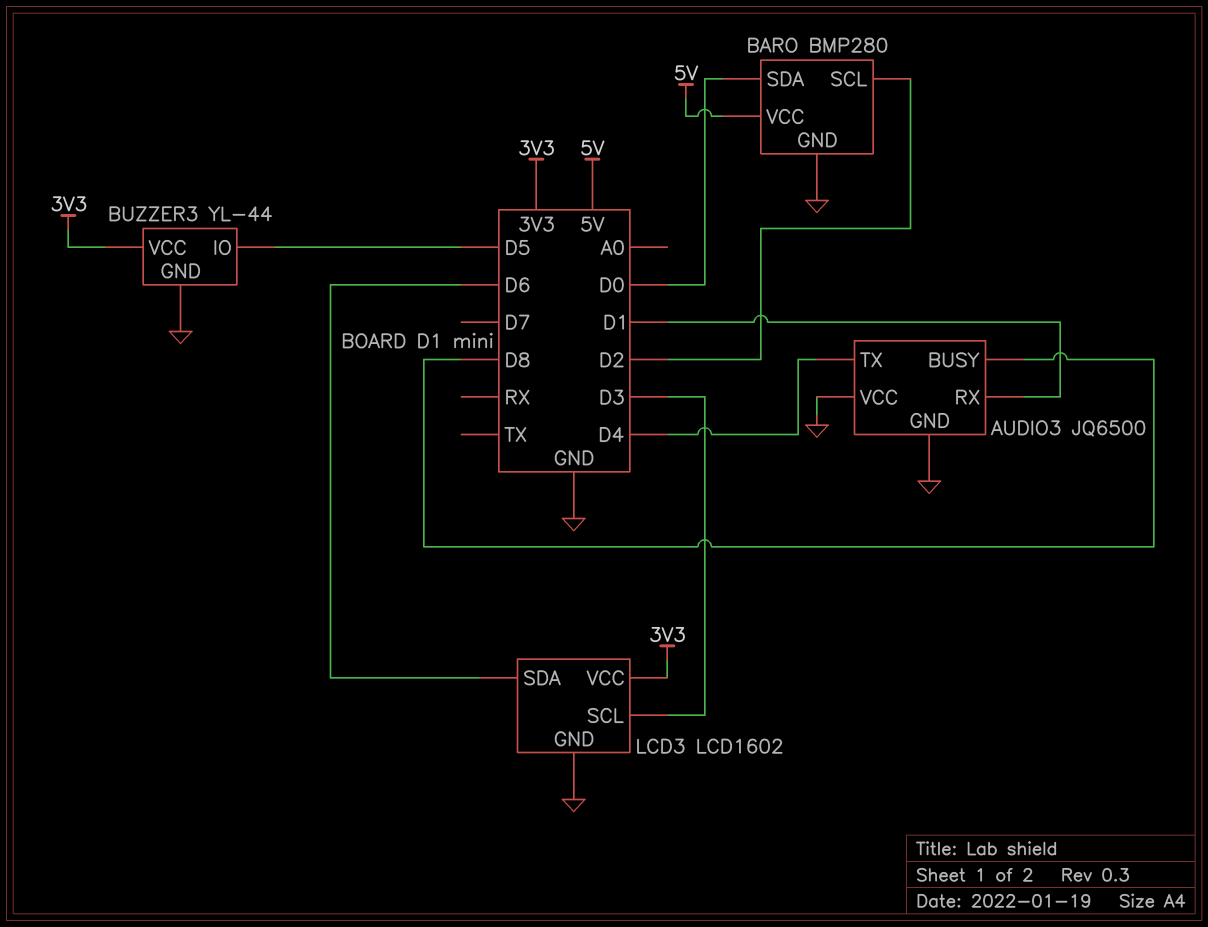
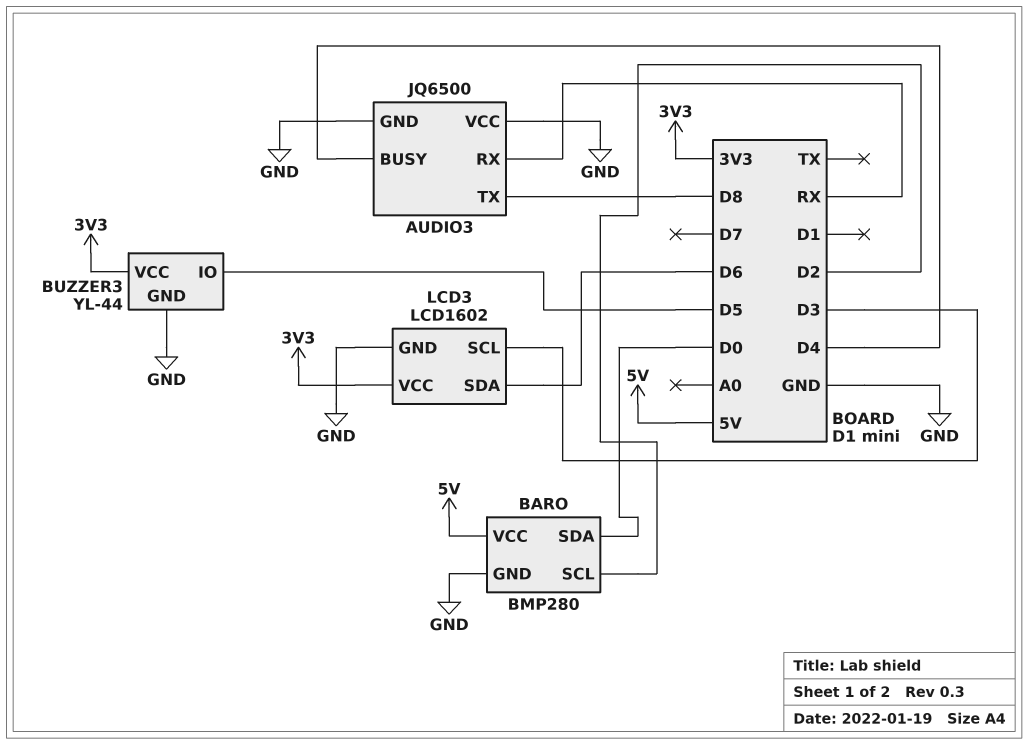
AUDIO3 pin BUSY: D8 -> D4
AUDIO3 pin RX: D1 -> RX
AUDIO3 pin TX: D4 -> D8

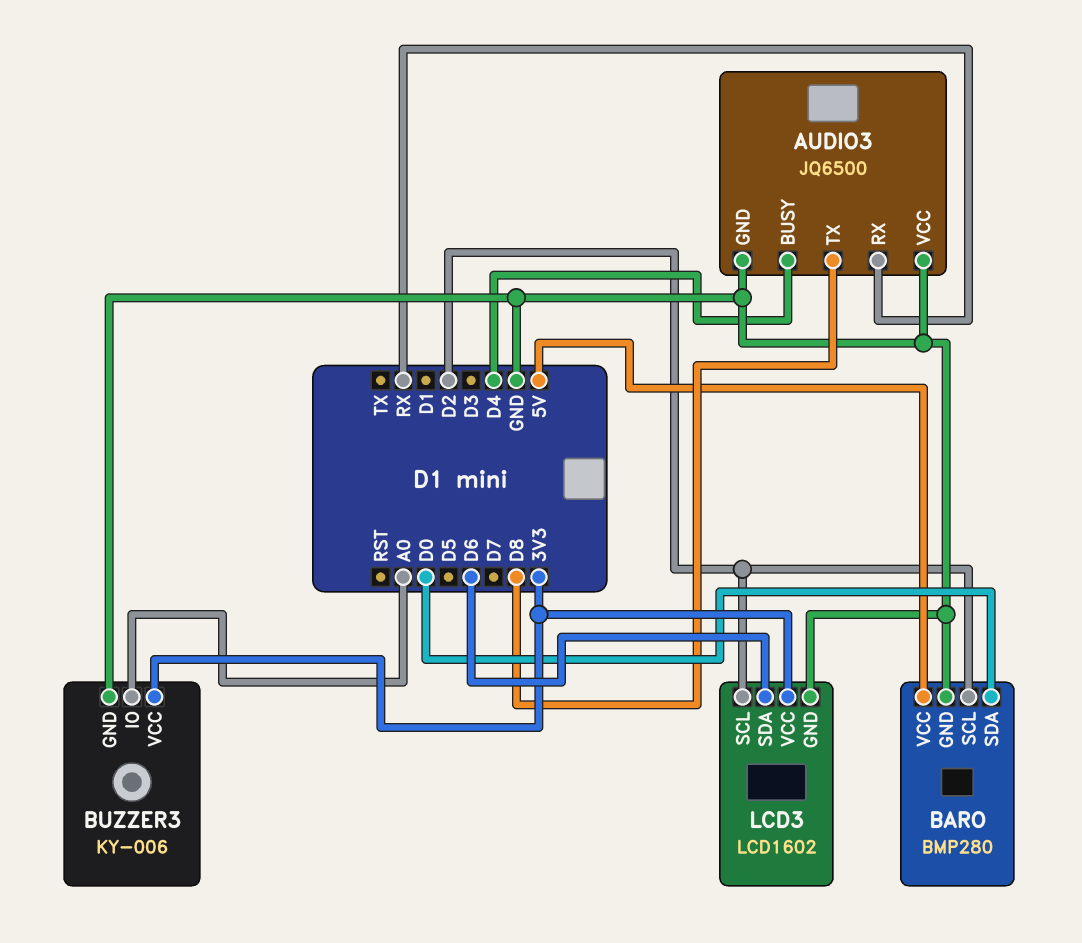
BUZZER3: YL-44 -> KY-006
BUZZER3 pin IO: D5 -> A0
LCD3 pin SCL: D3 -> D2

